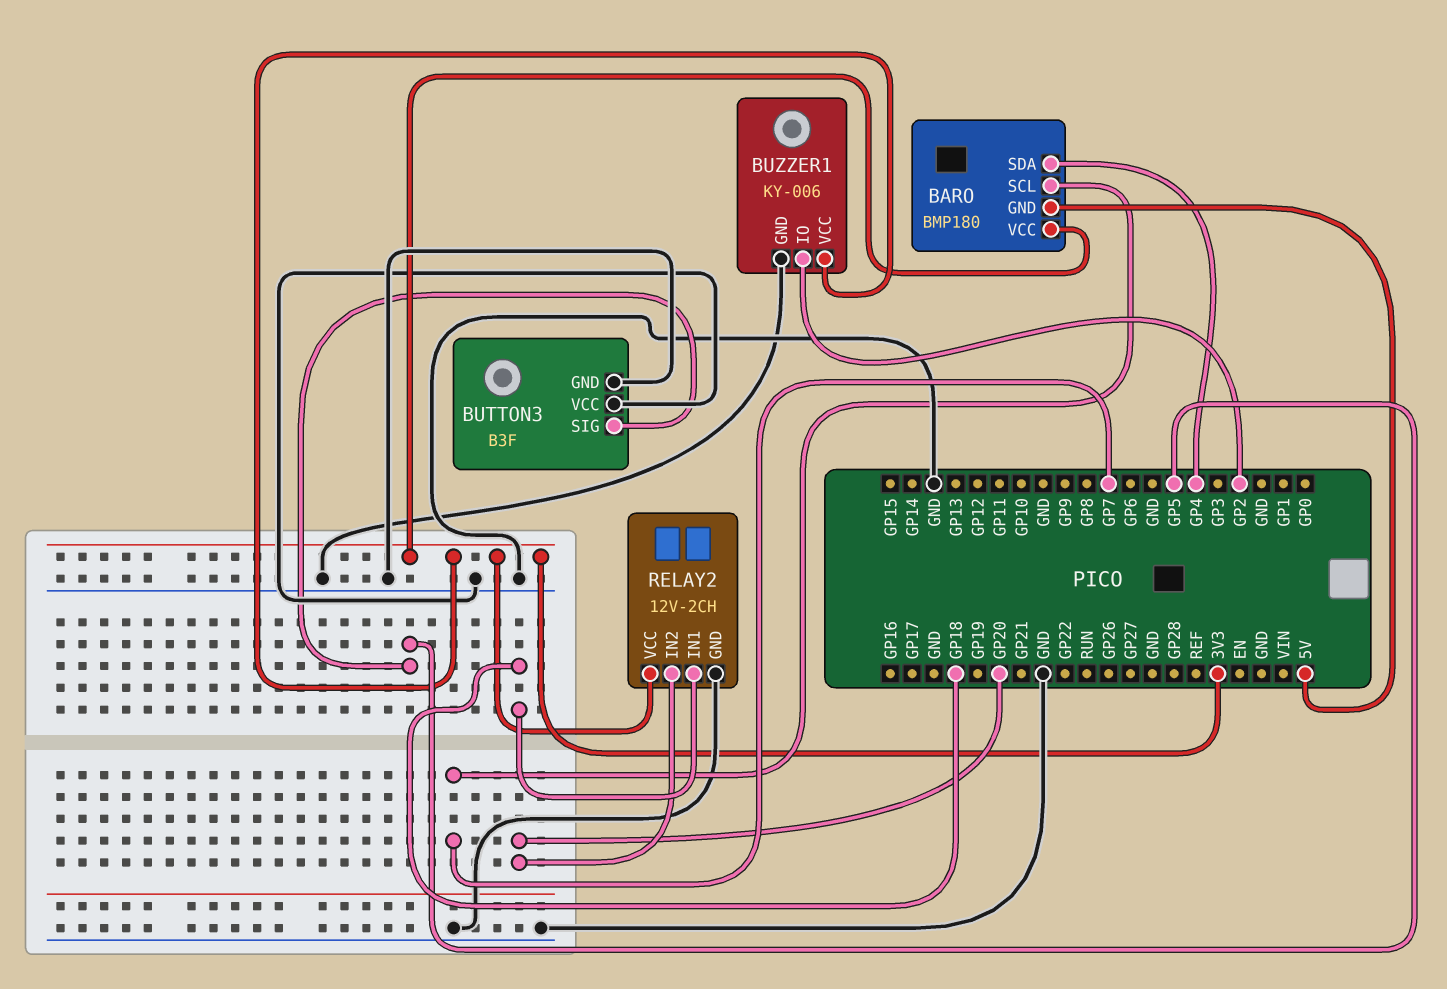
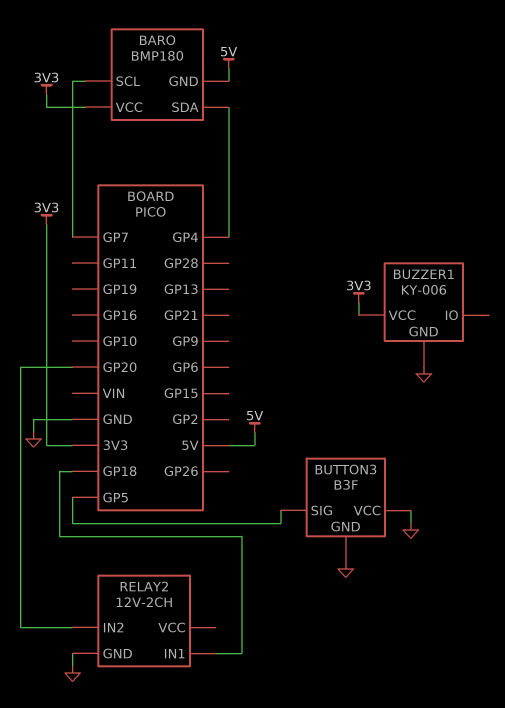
BUZZER1 pin IO: GP2 -> none
RELAY2 pin VCC: 3V3 -> none

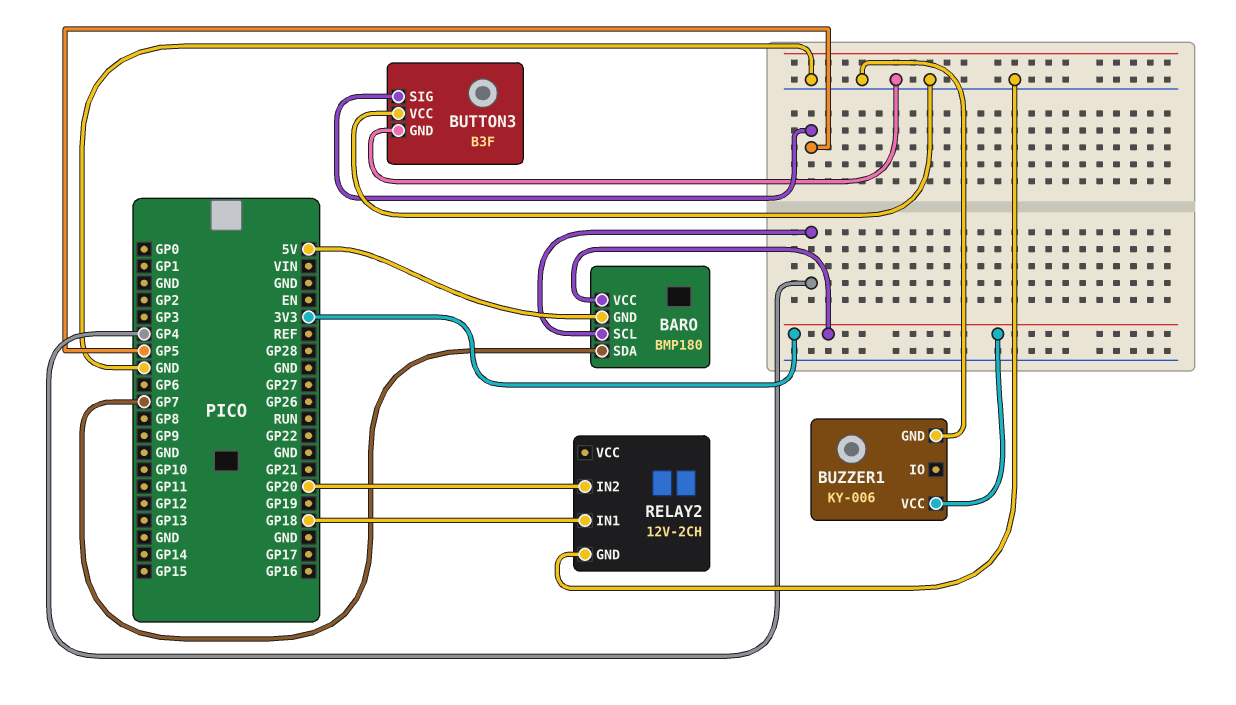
BARO pin SCL: GP7 -> GP4
BARO pin SDA: GP4 -> GP7

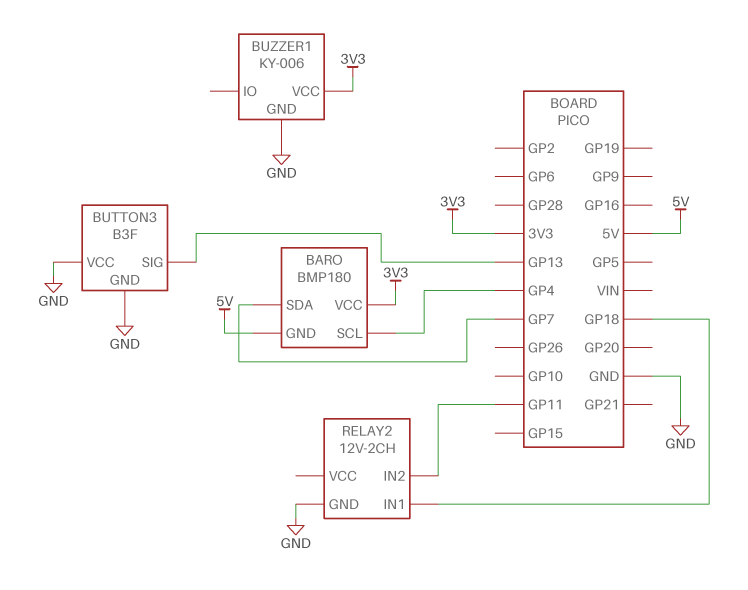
BUTTON3 pin SIG: GP5 -> GP13
RELAY2 pin IN2: GP20 -> GP11

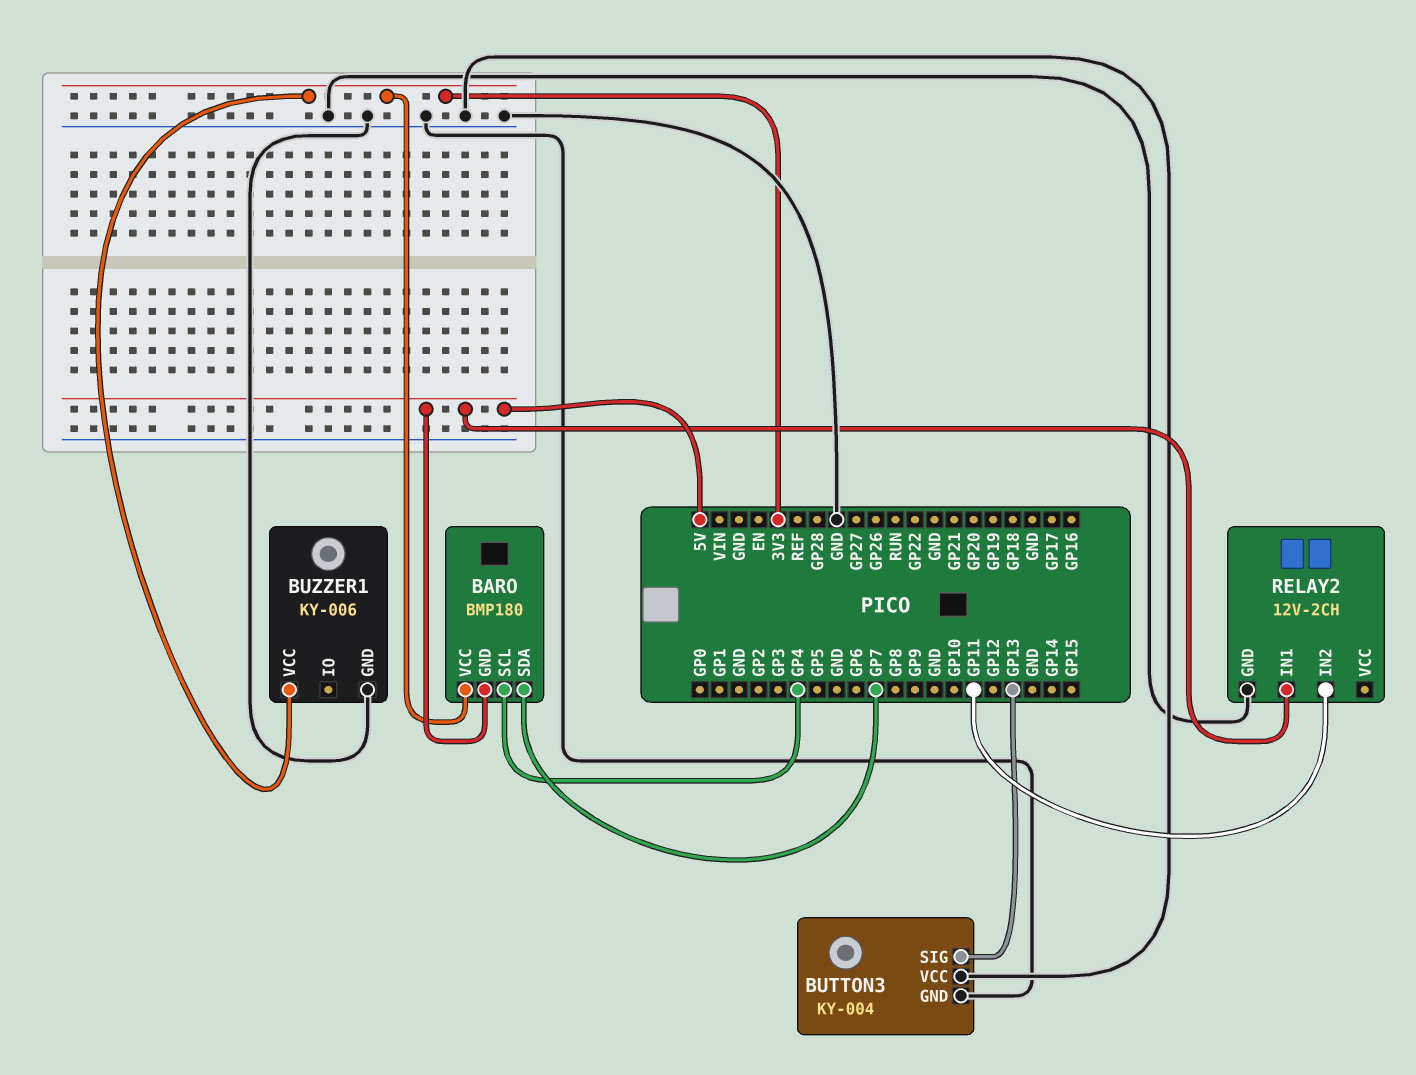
BUTTON3: B3F -> KY-004
RELAY2 pin IN1: GP18 -> 5V

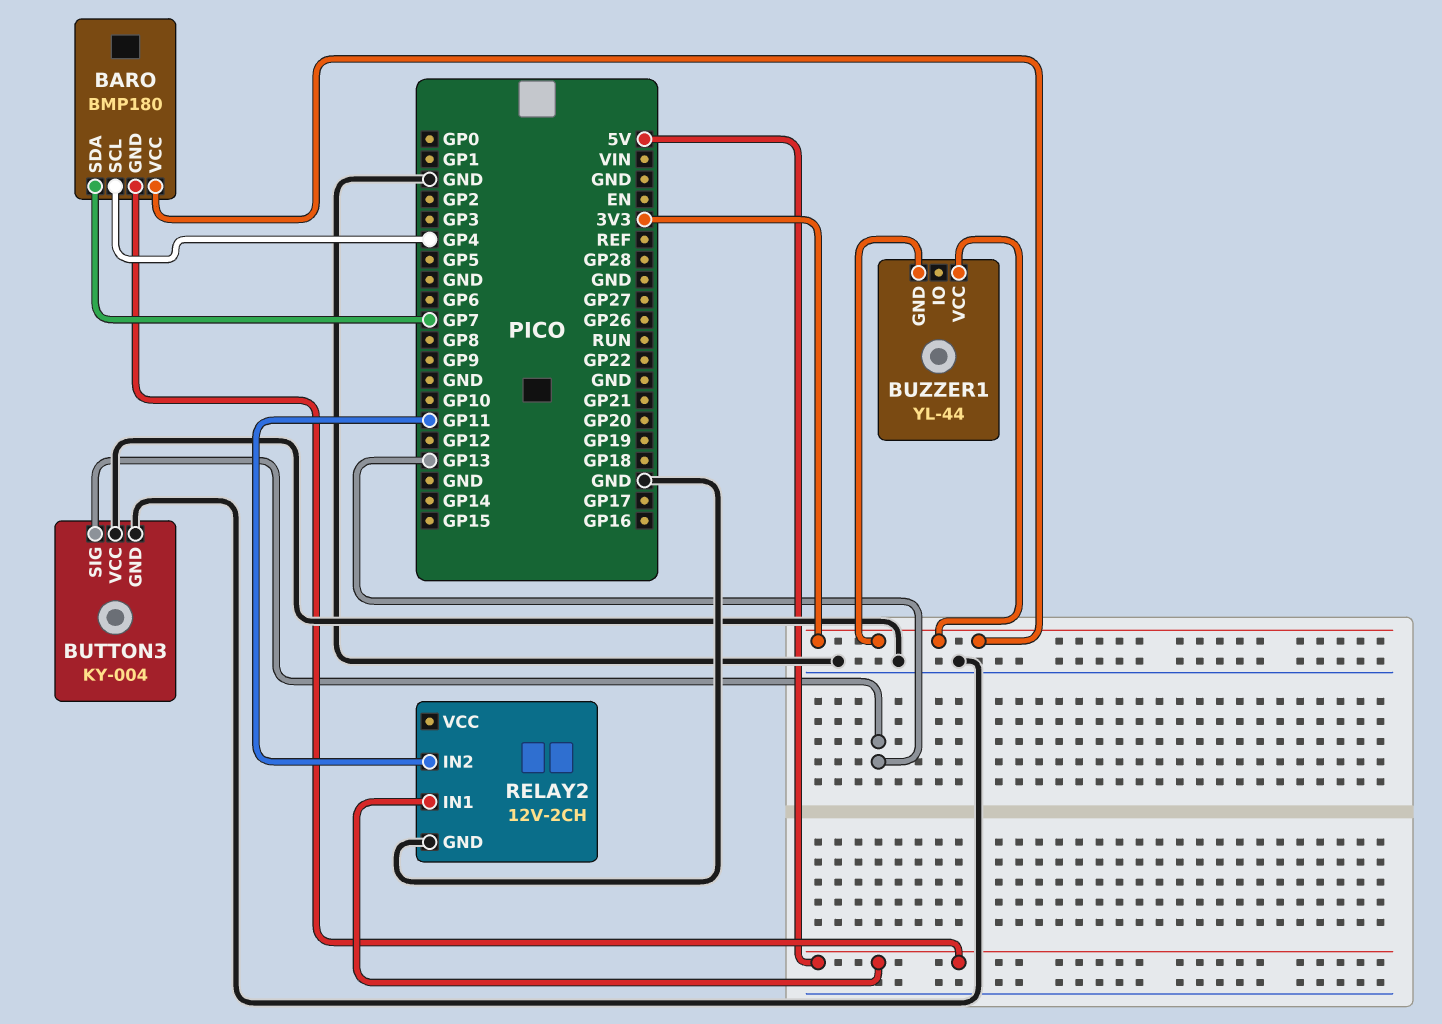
BUZZER1: KY-006 -> YL-44
BUZZER1 pin GND: GND -> 3V3

